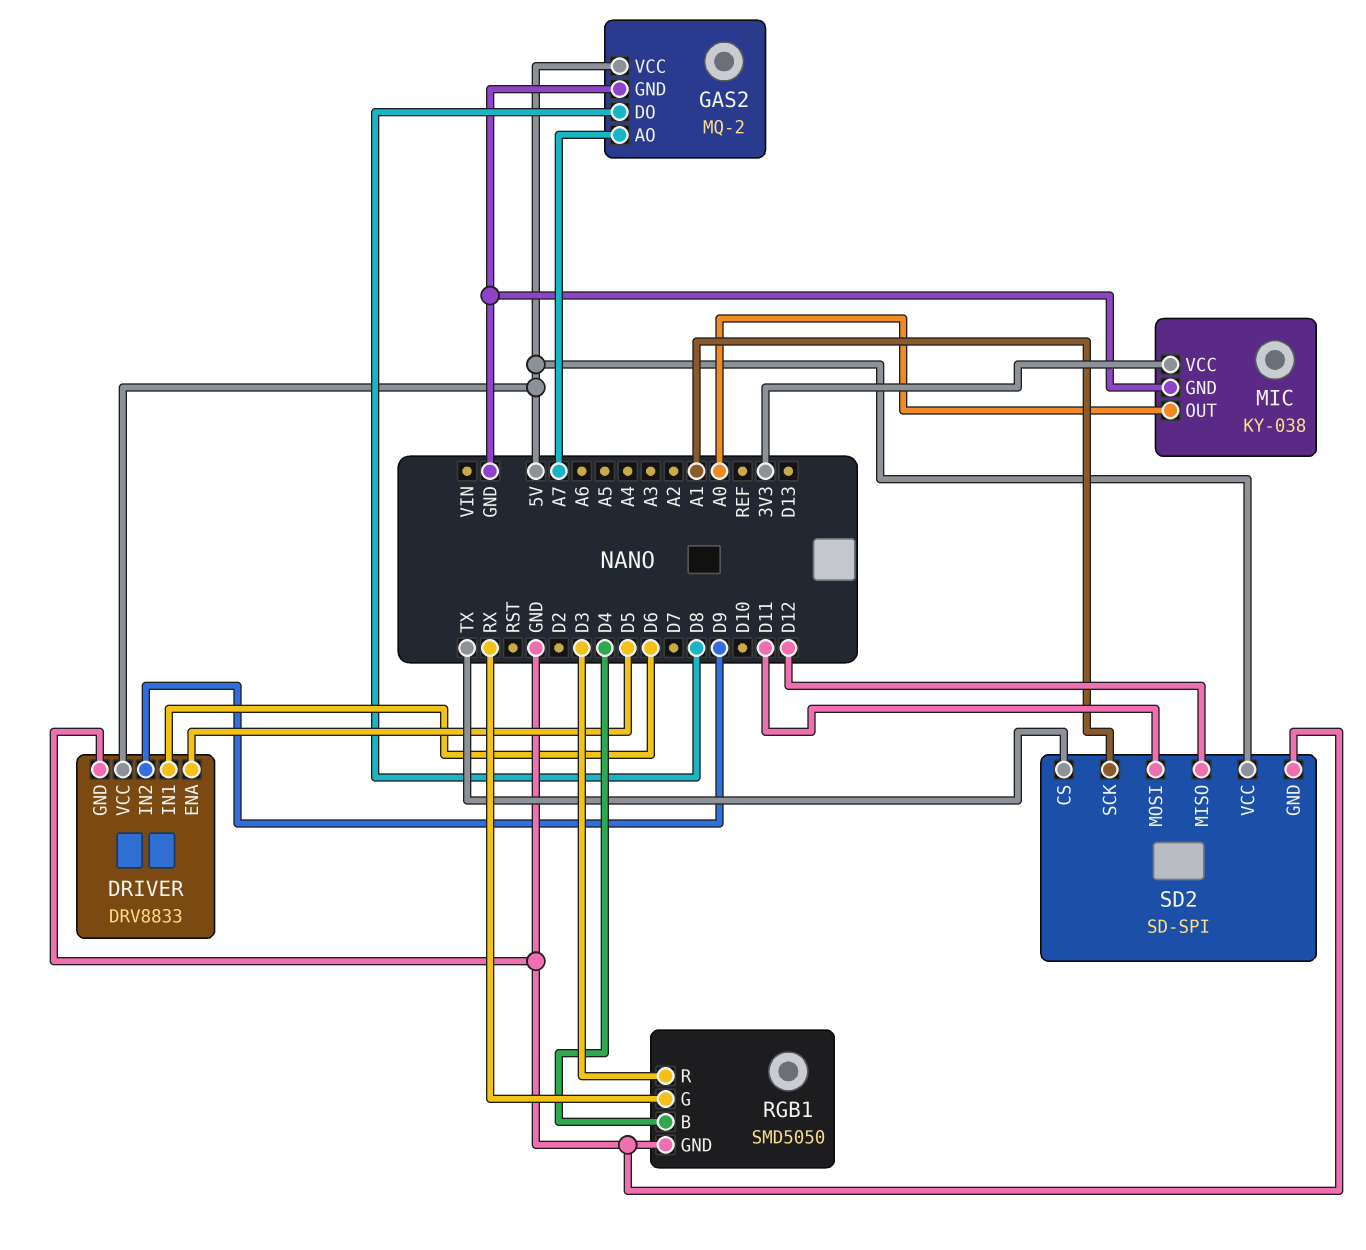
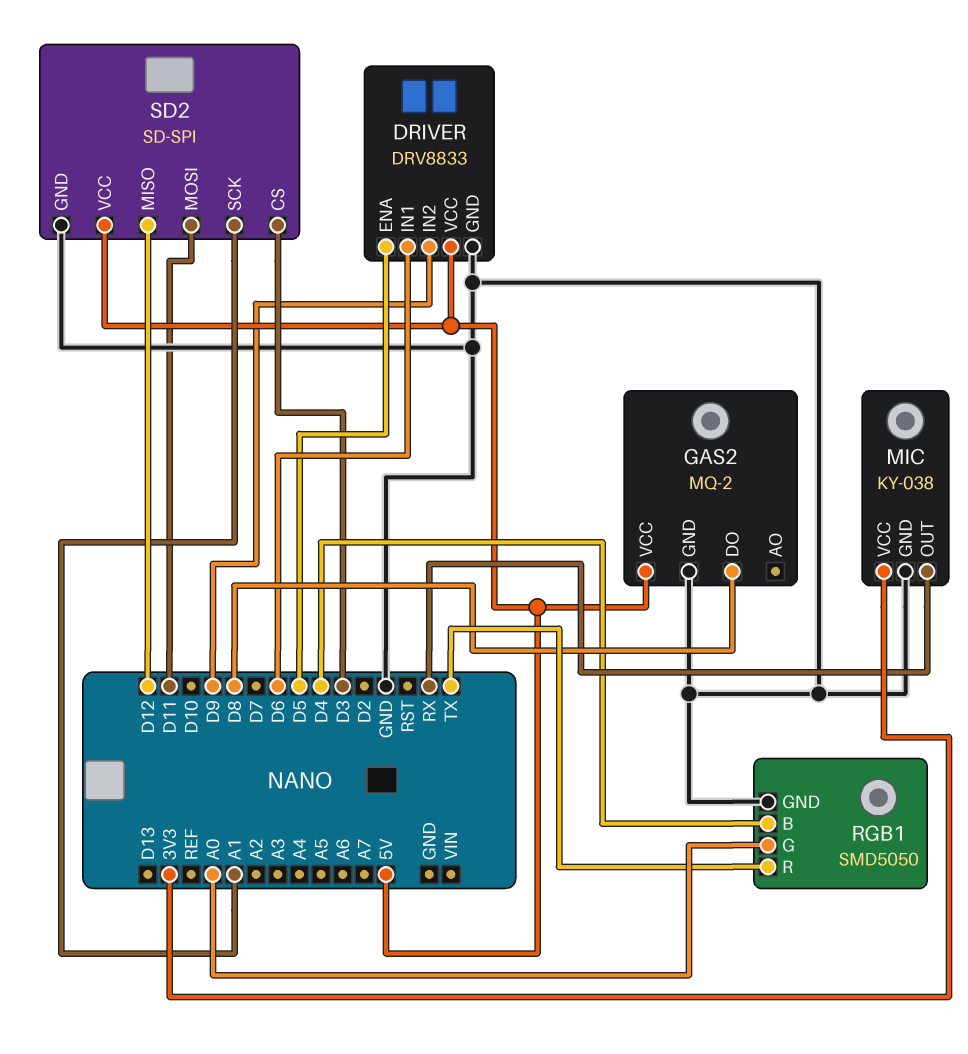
GAS2 pin AO: A7 -> none
MIC pin OUT: A0 -> RX
RGB1 pin G: RX -> A0
RGB1 pin R: D3 -> TX
SD2 pin CS: TX -> D3

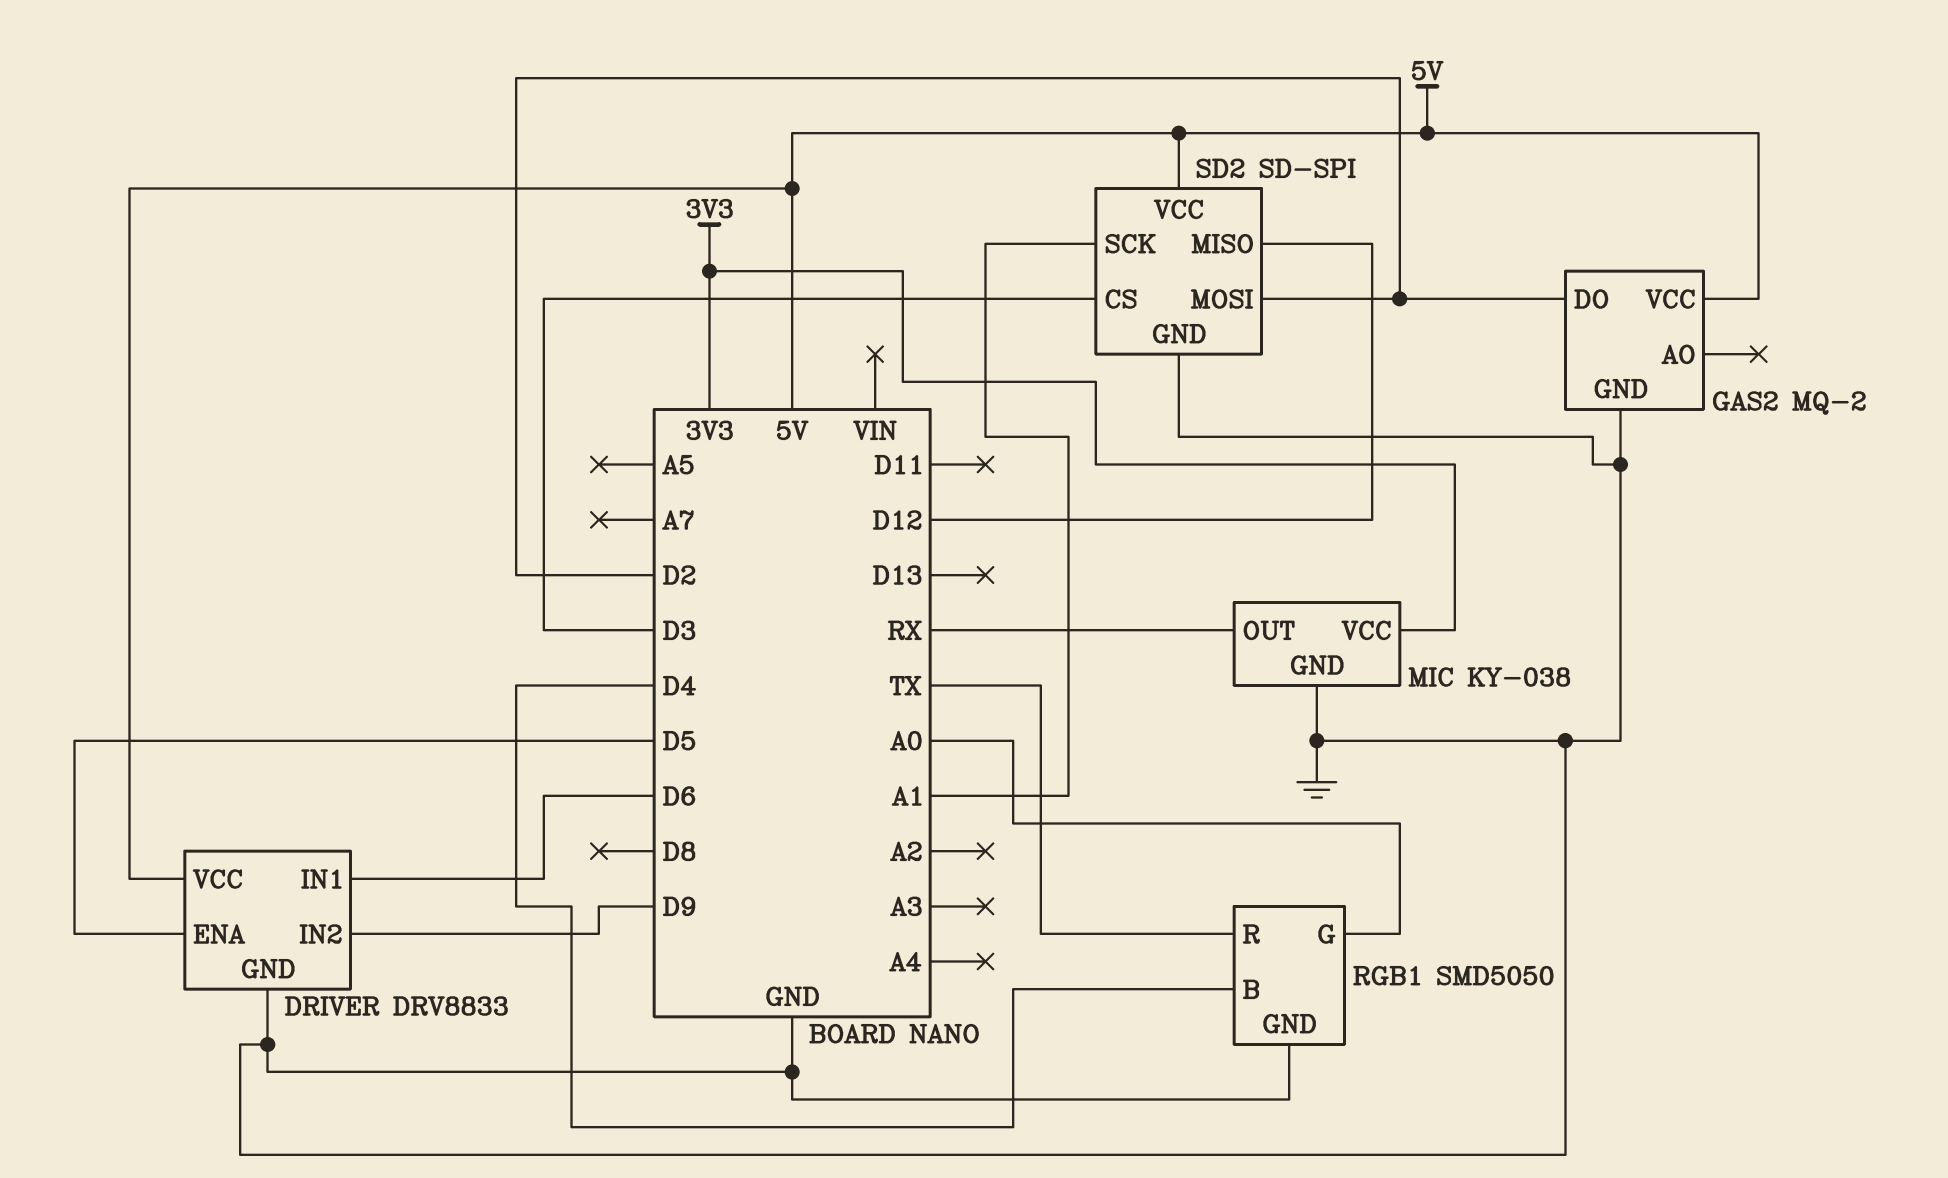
GAS2 pin DO: D8 -> D2
SD2 pin MOSI: D11 -> D2

